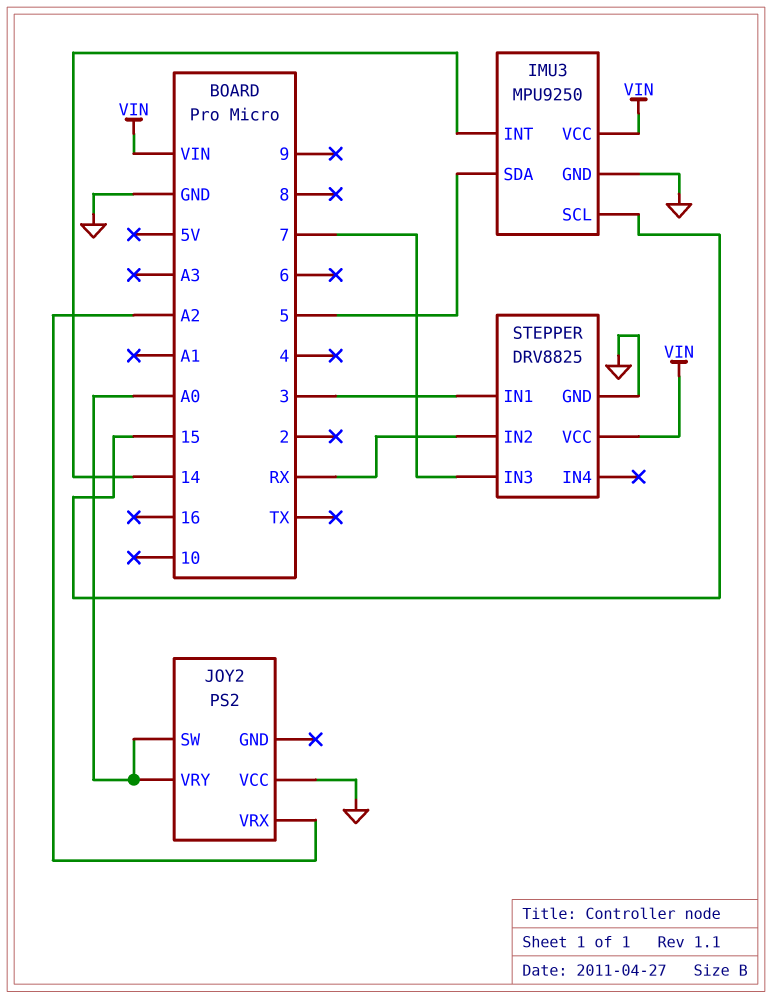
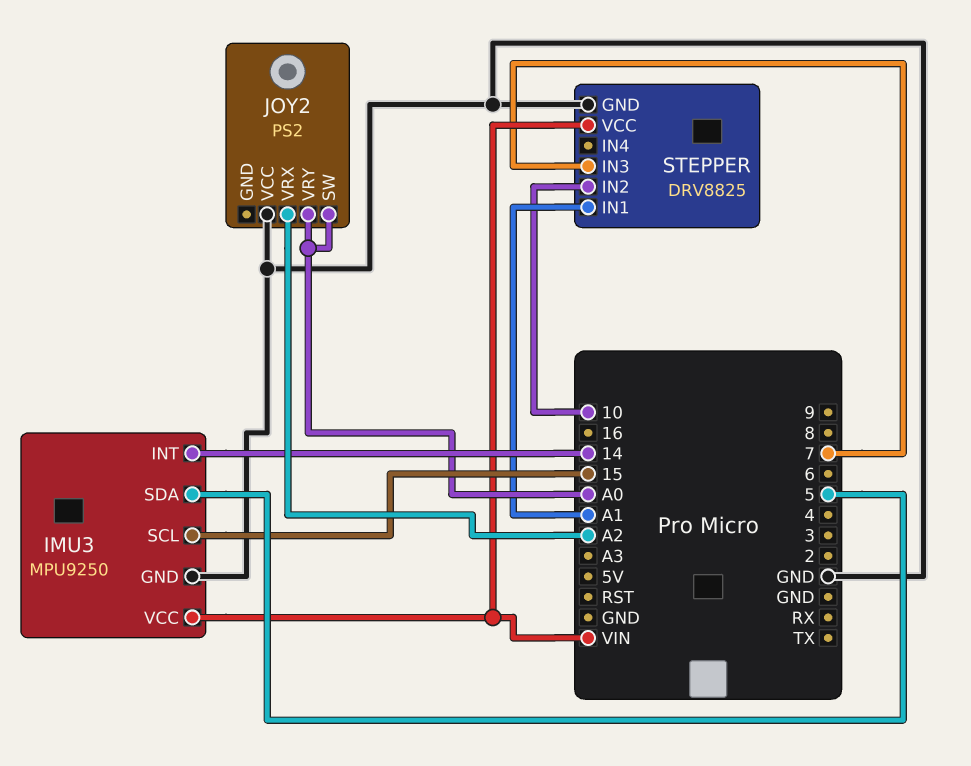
STEPPER pin IN1: 3 -> A1
STEPPER pin IN2: RX -> 10

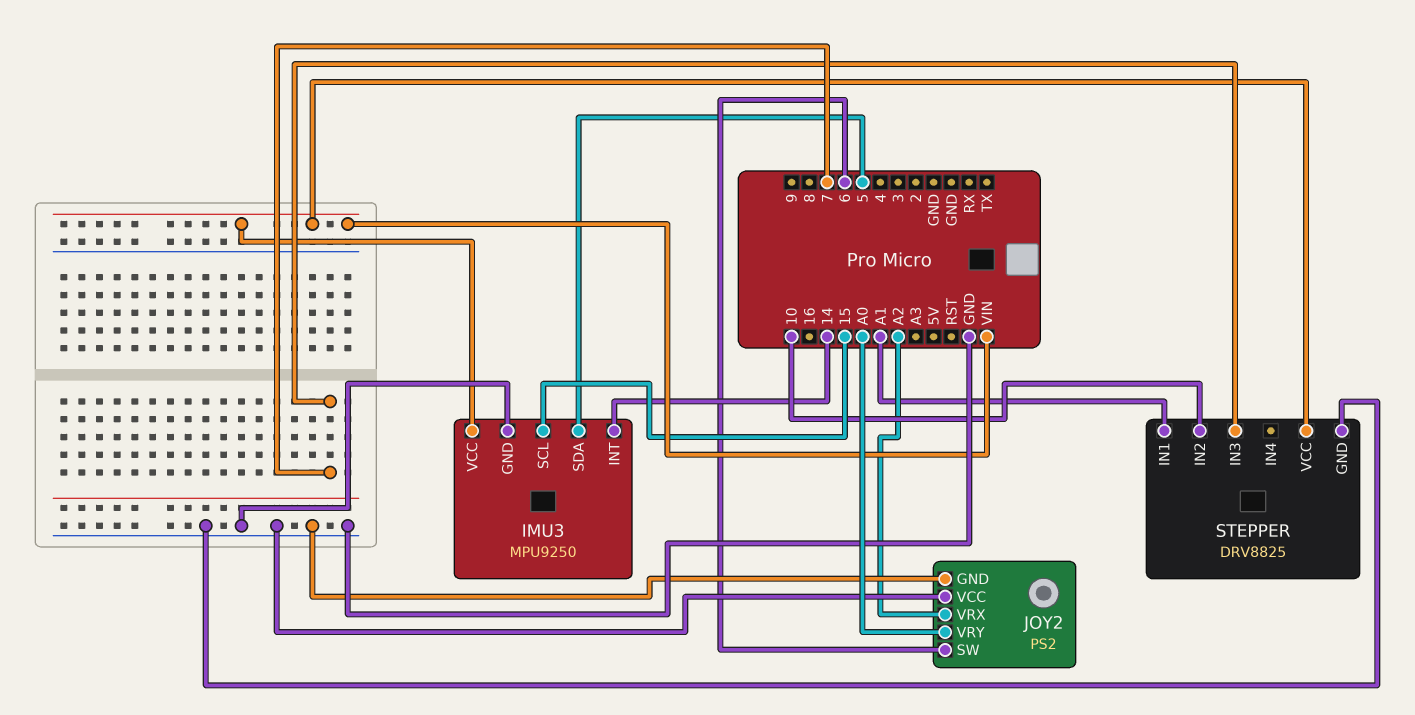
JOY2 pin GND: none -> GND
JOY2 pin SW: A0 -> 6

